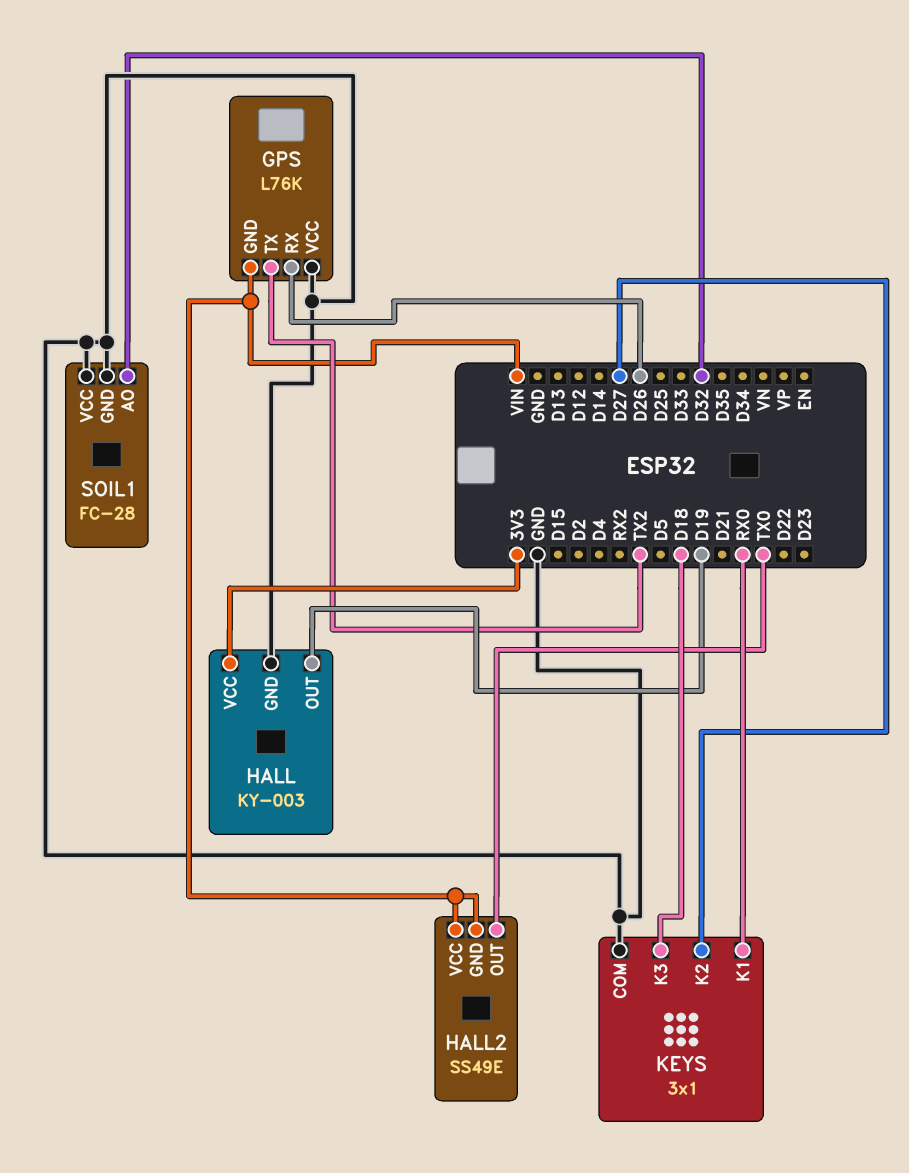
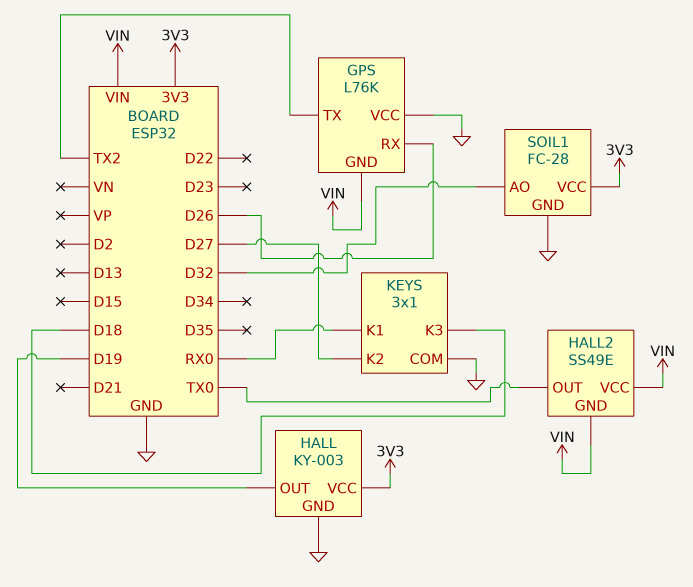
SOIL1 pin VCC: GND -> 3V3

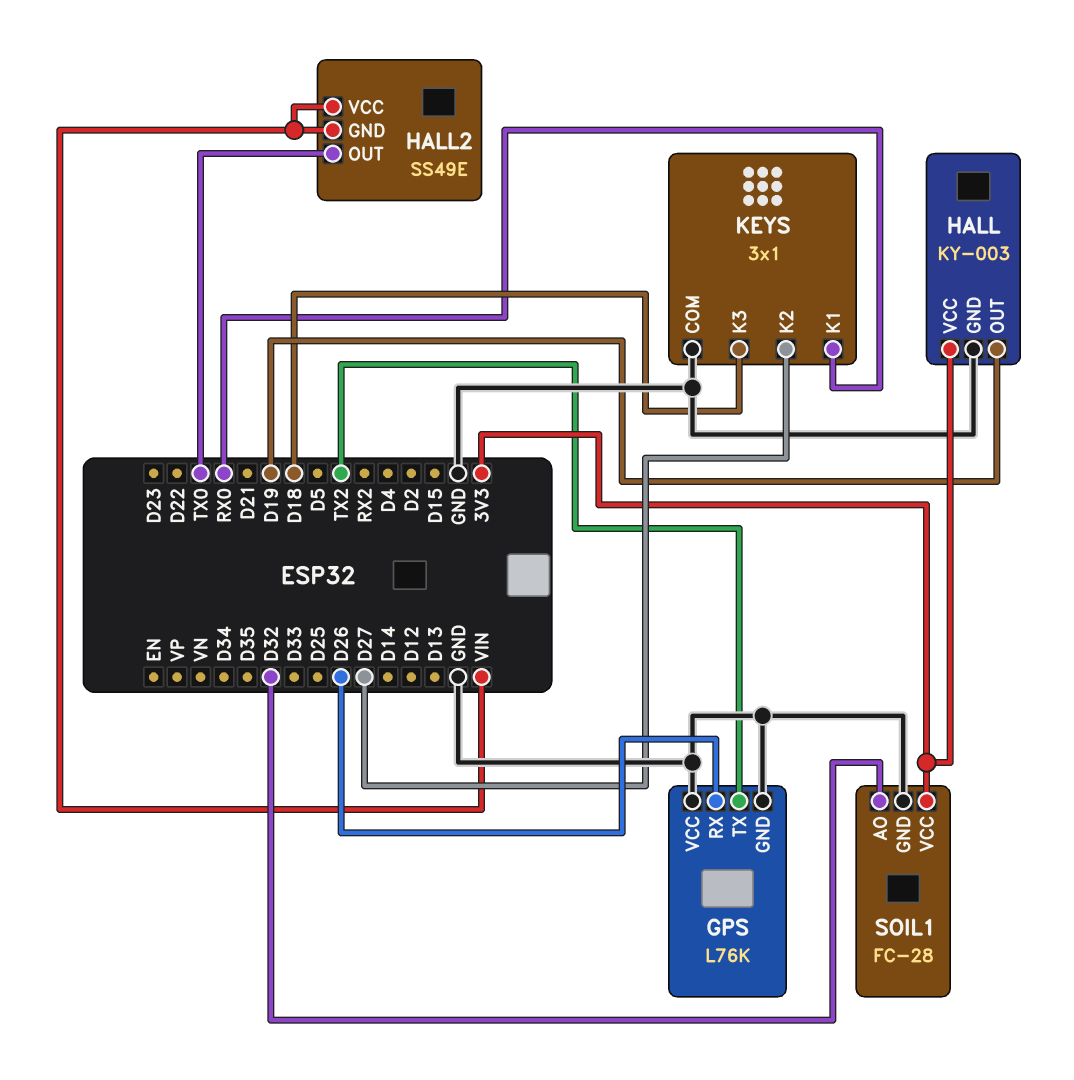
GPS pin GND: VIN -> GND

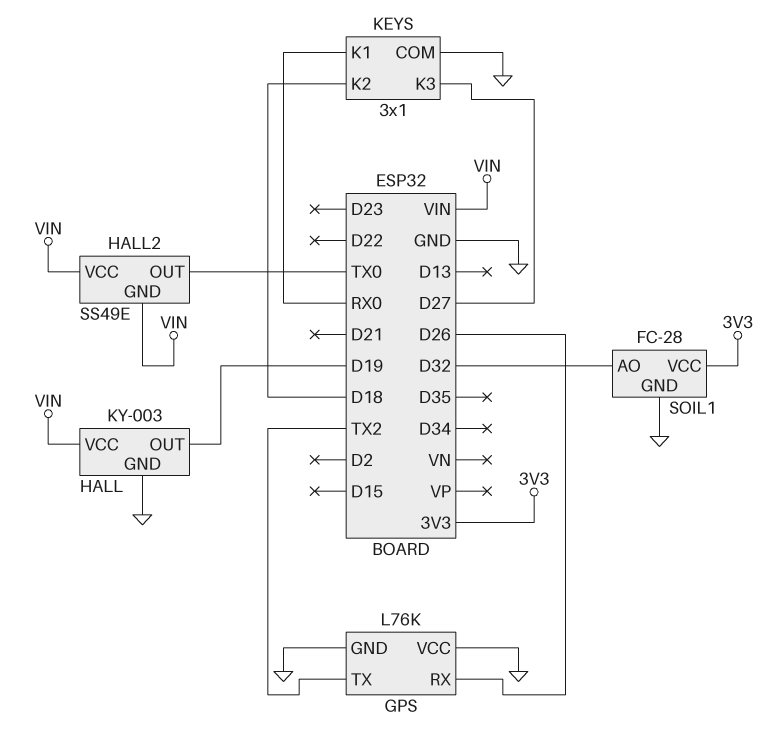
HALL pin VCC: 3V3 -> VIN
KEYS pin K2: D27 -> D18
KEYS pin K3: D18 -> D27

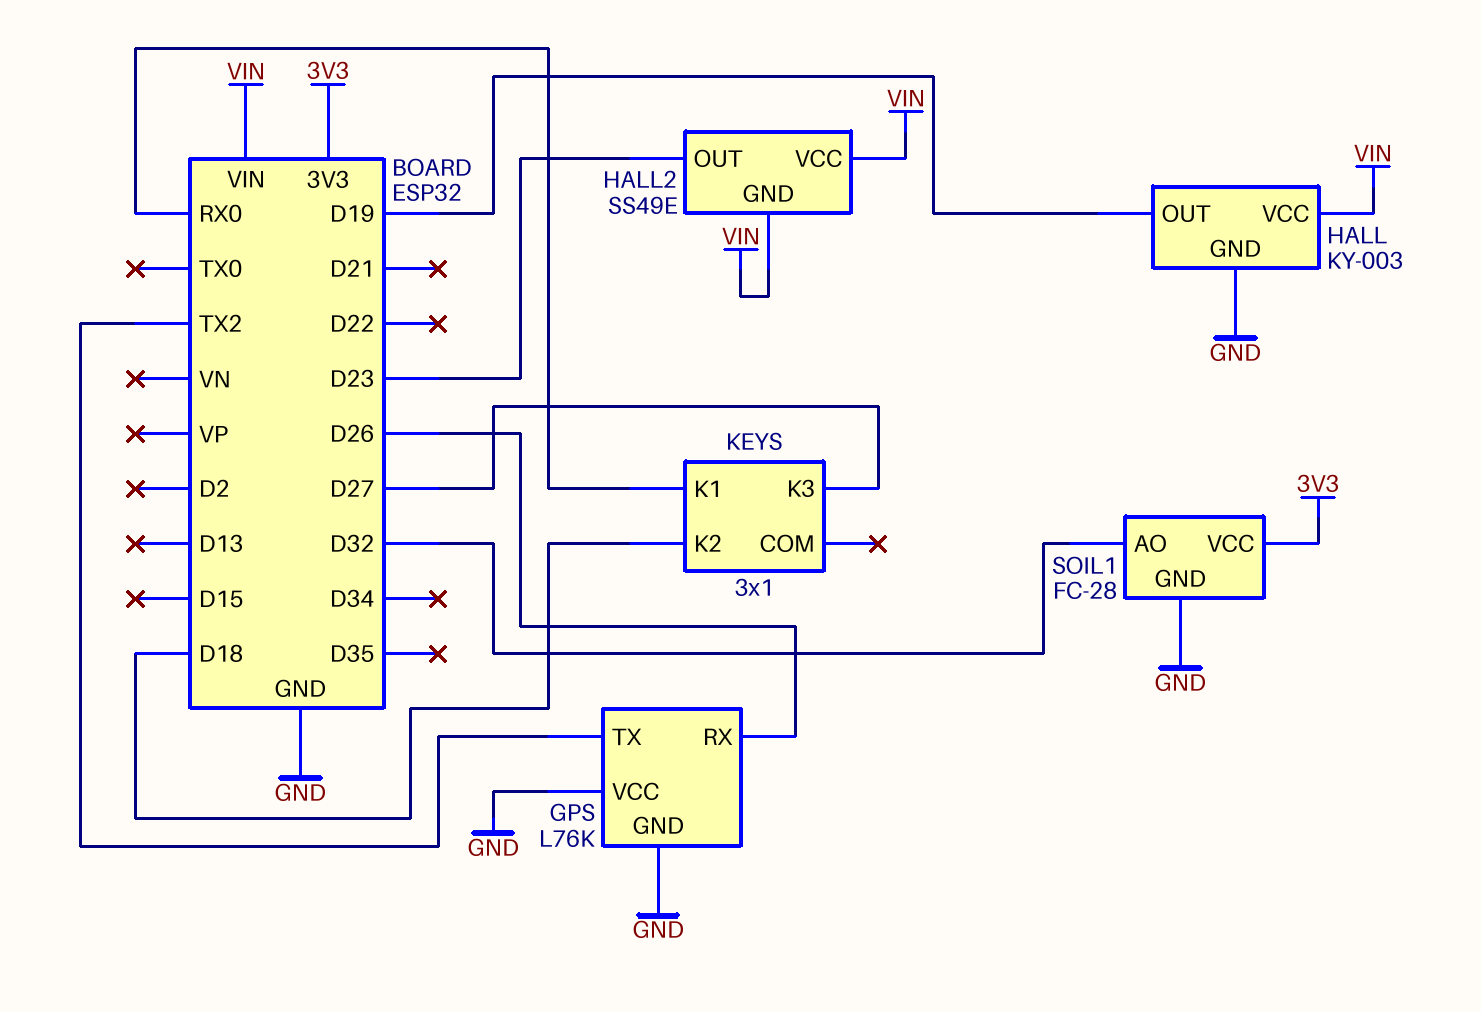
HALL2 pin OUT: TX0 -> D23
KEYS pin COM: GND -> none

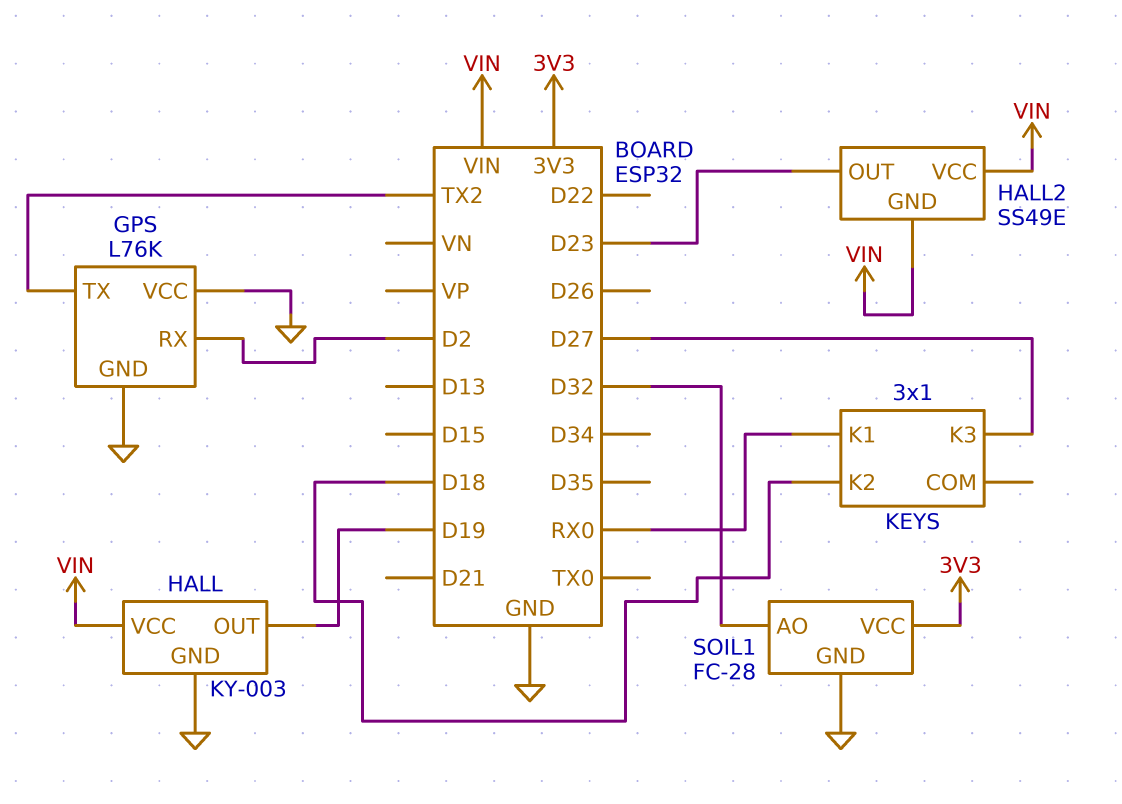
GPS pin RX: D26 -> D2

